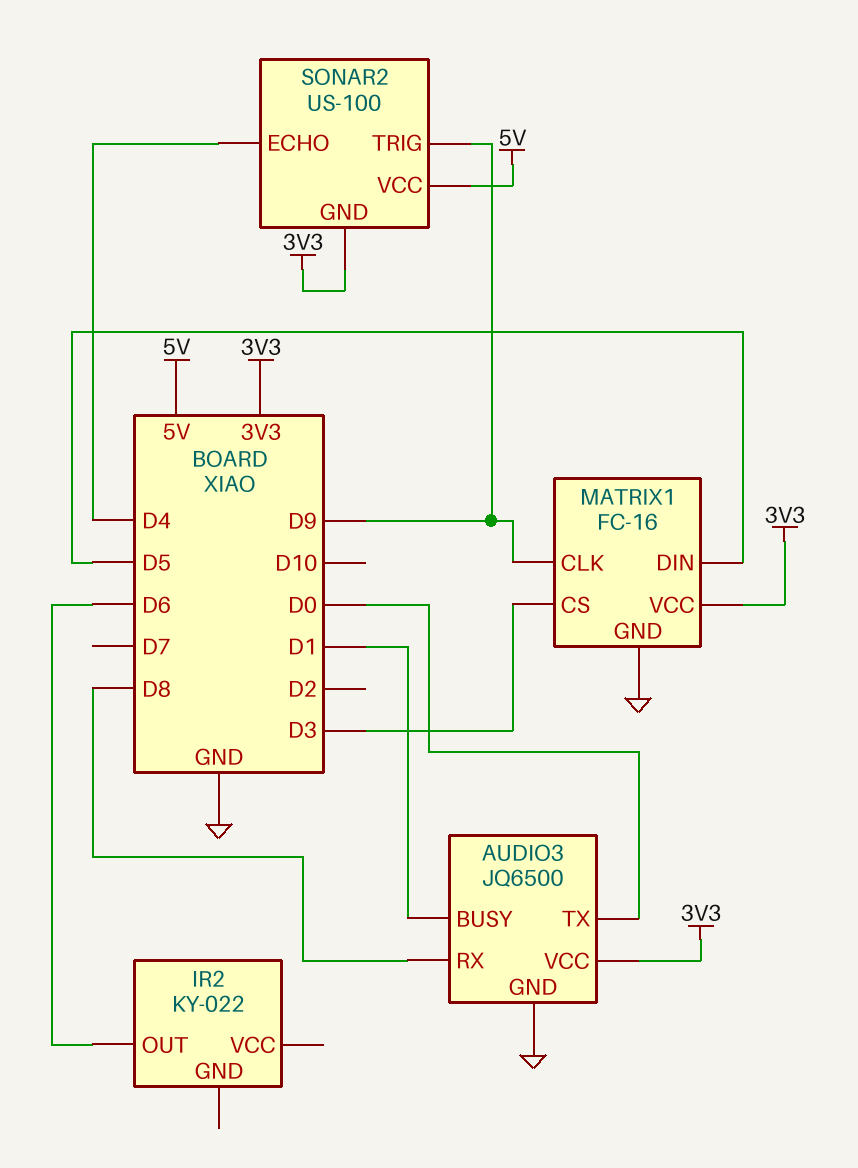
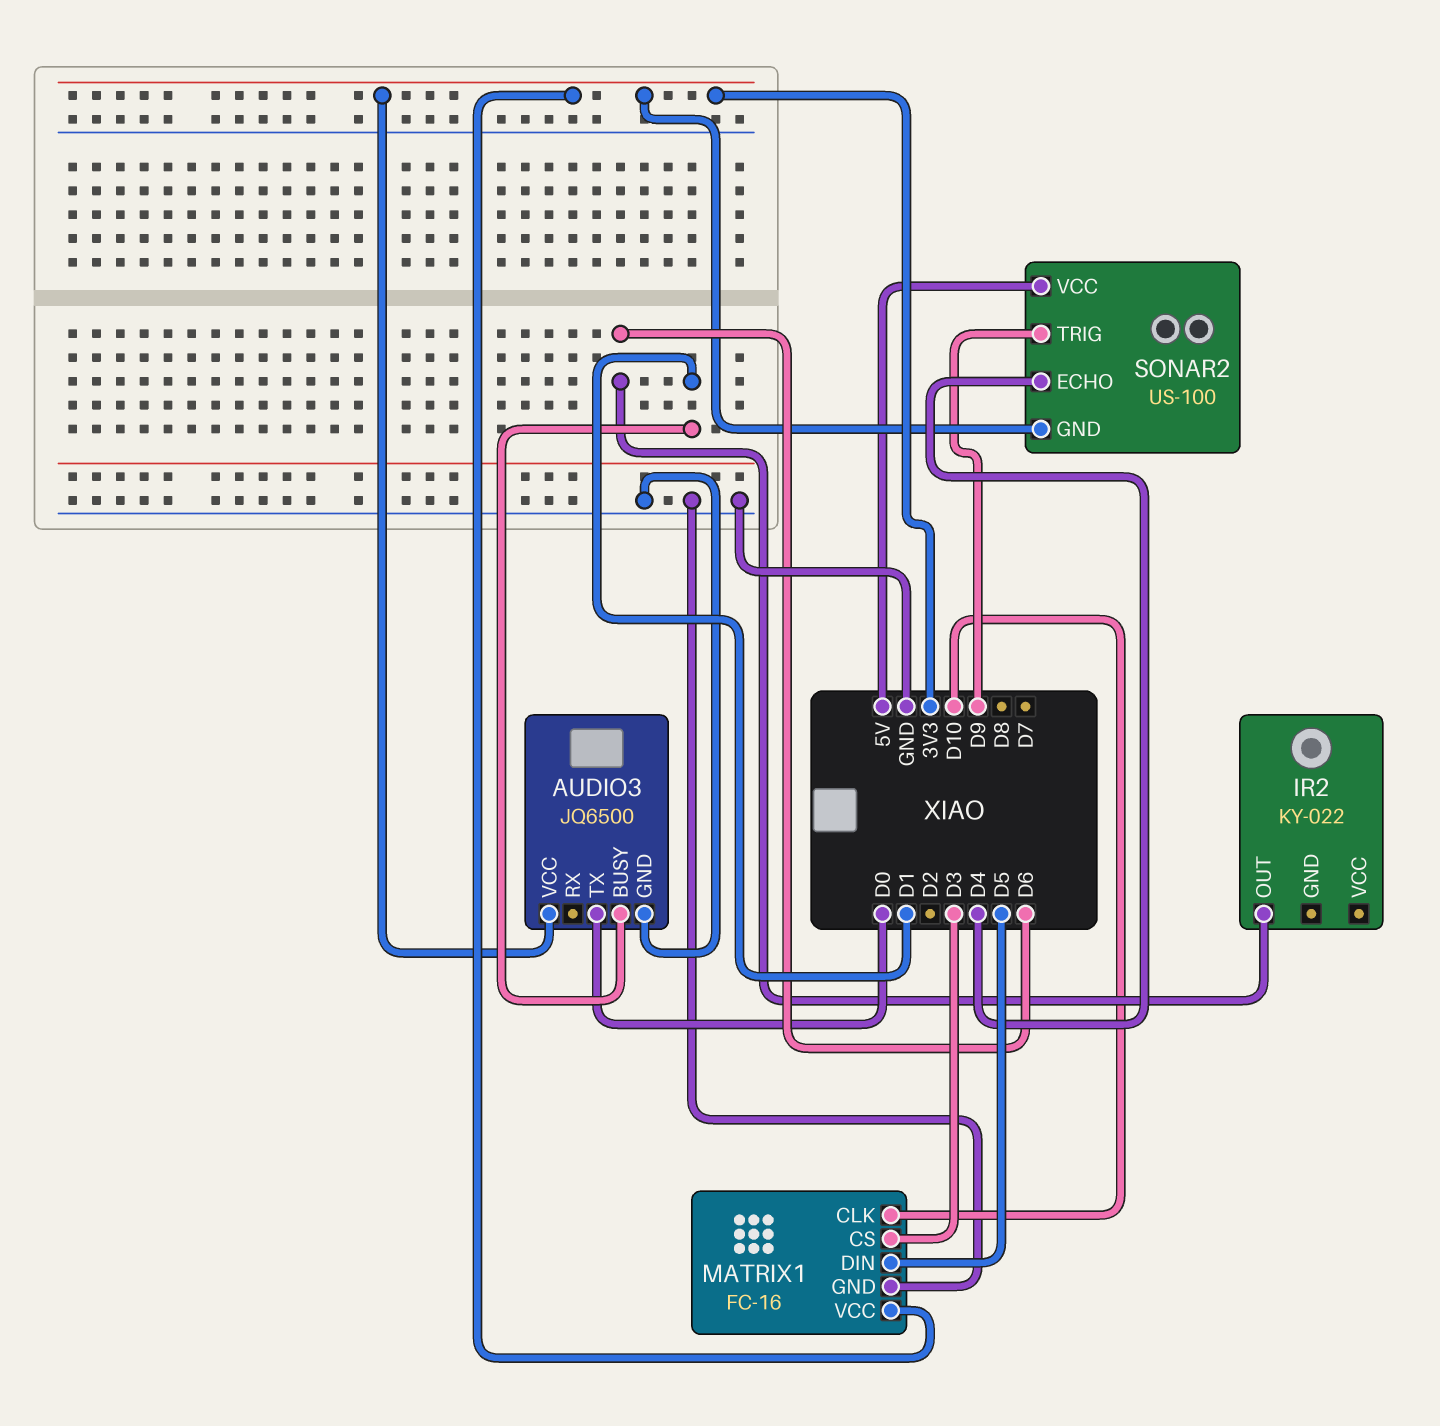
AUDIO3 pin RX: D8 -> none
MATRIX1 pin CLK: D9 -> D10

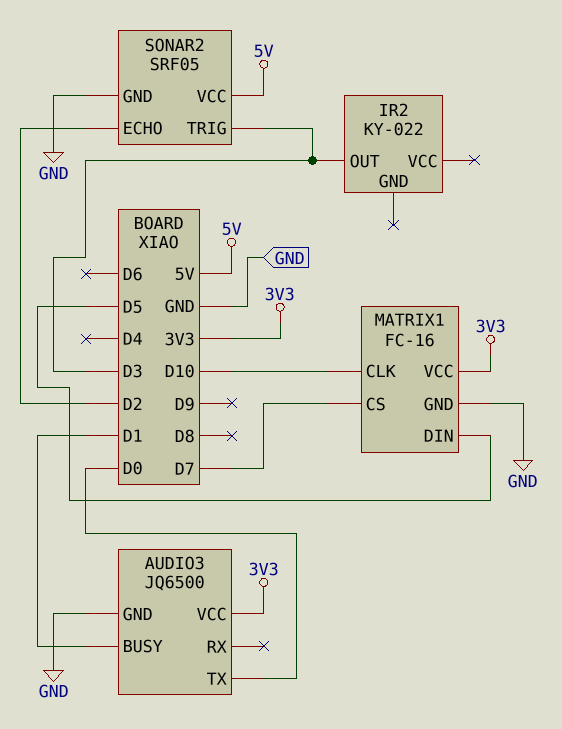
IR2 pin OUT: D6 -> D3
MATRIX1 pin CS: D3 -> D7
SONAR2: US-100 -> SRF05
SONAR2 pin ECHO: D4 -> D2
SONAR2 pin GND: 3V3 -> GND
SONAR2 pin TRIG: D9 -> D3

